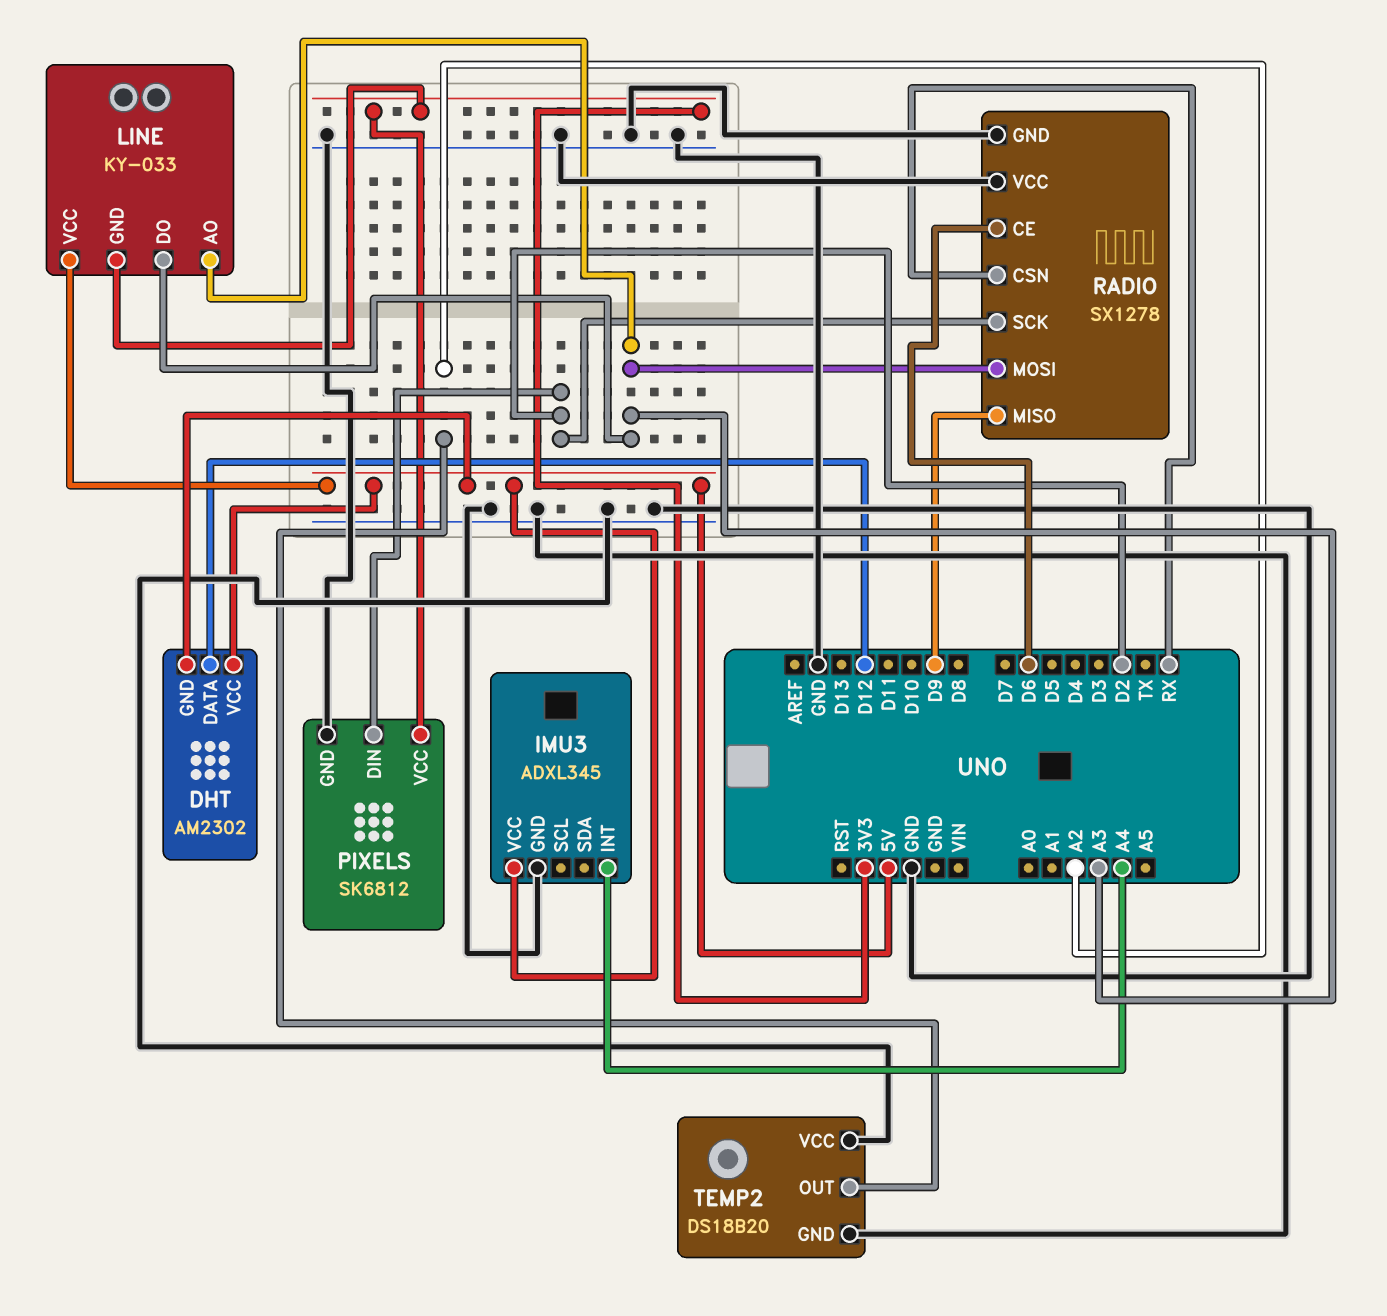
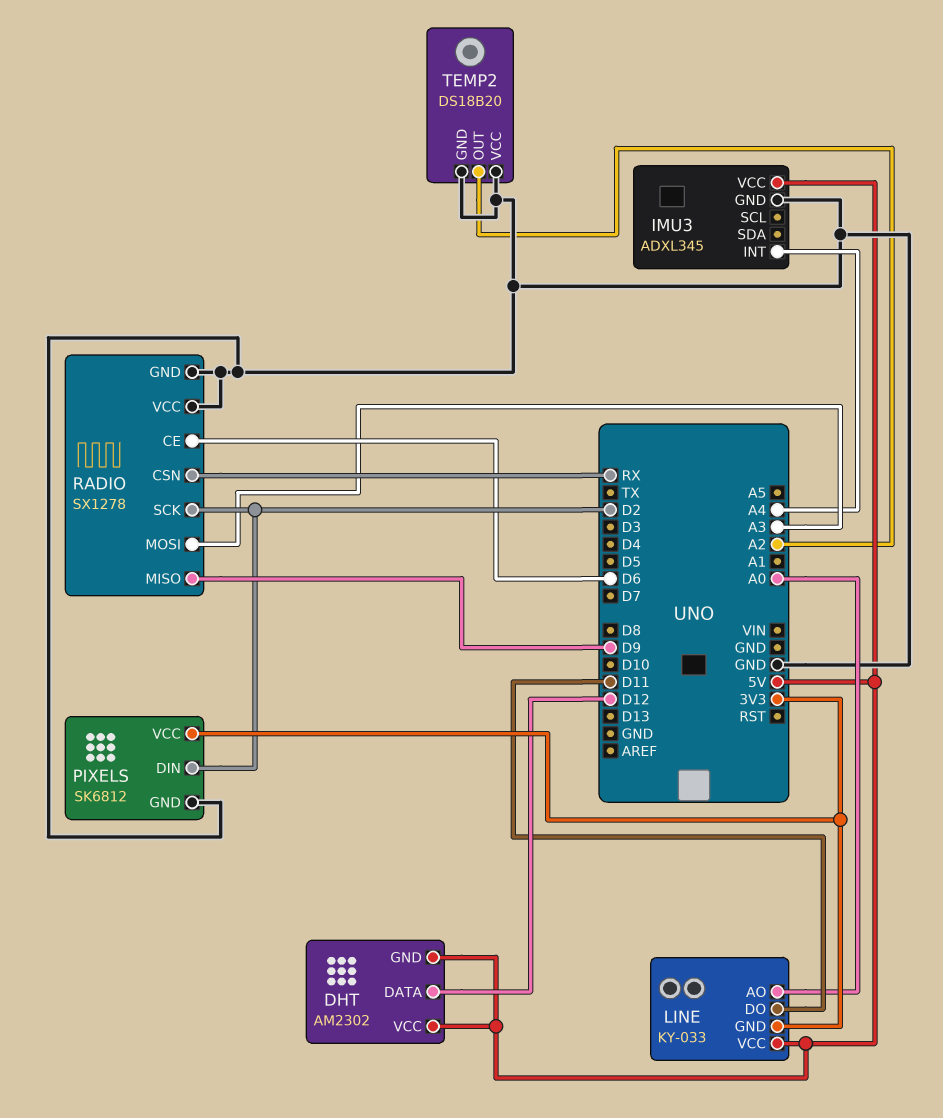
LINE pin AO: A3 -> A0
LINE pin DO: A3 -> D11

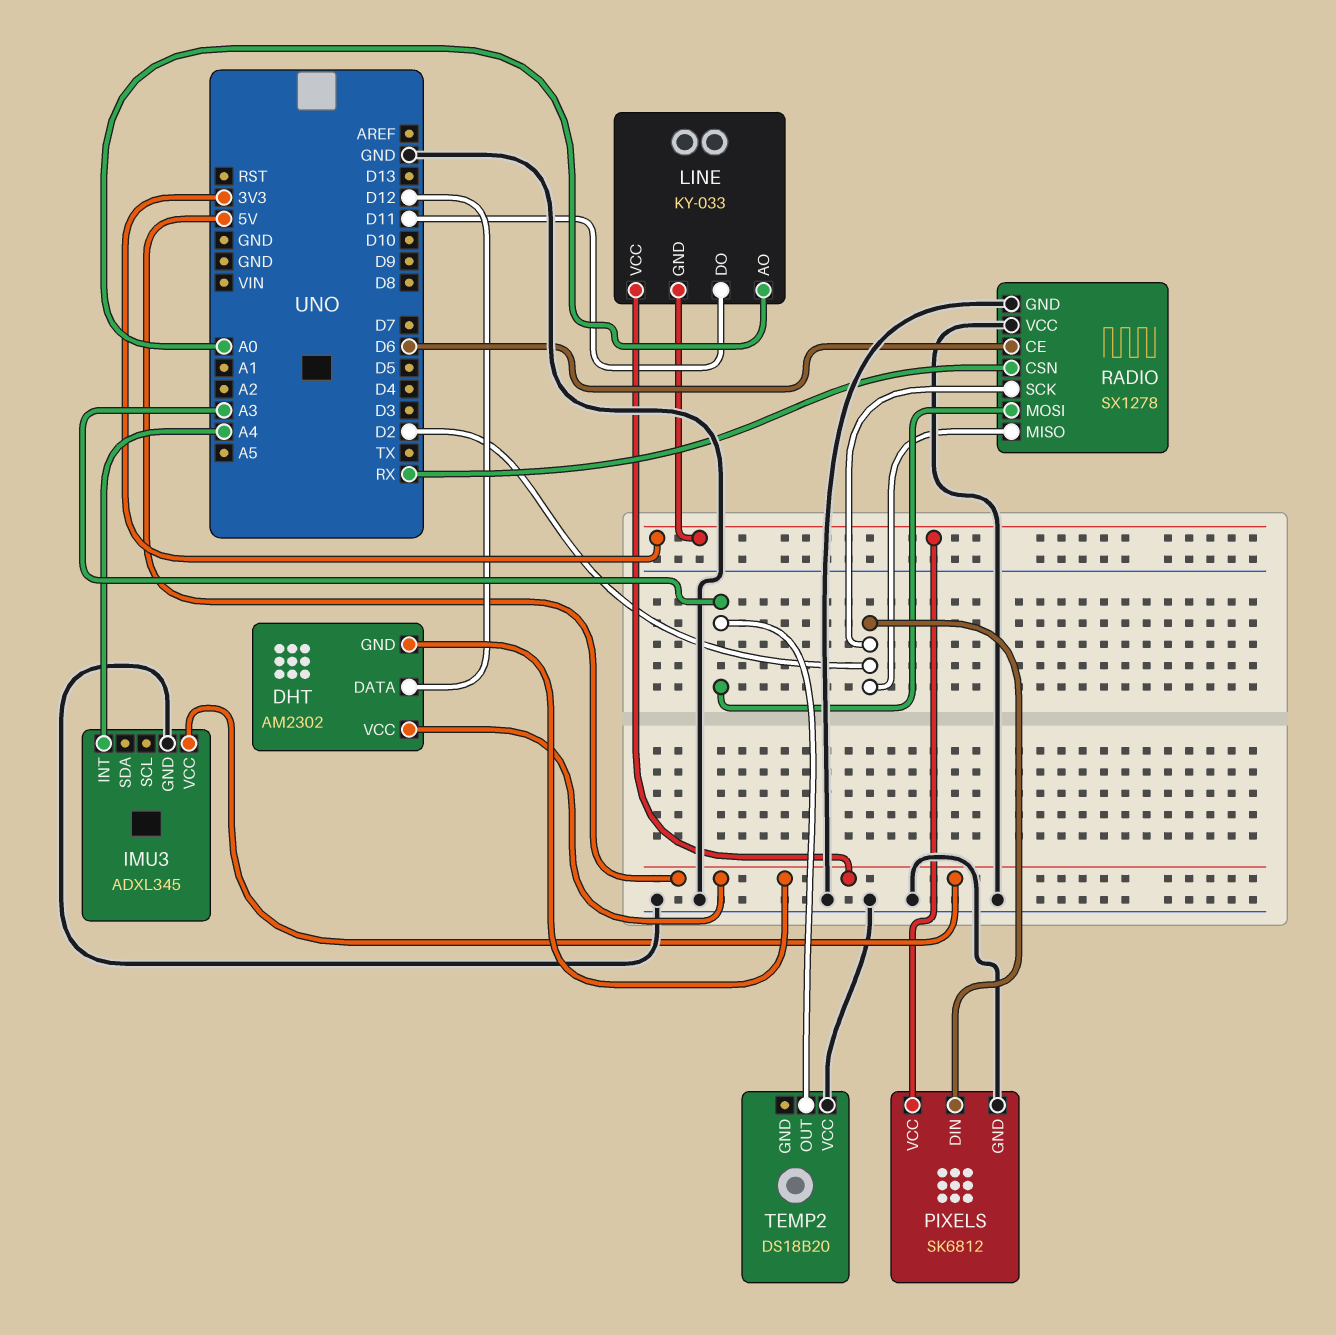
RADIO pin MISO: D9 -> D2
TEMP2 pin GND: GND -> none
TEMP2 pin OUT: A2 -> A3

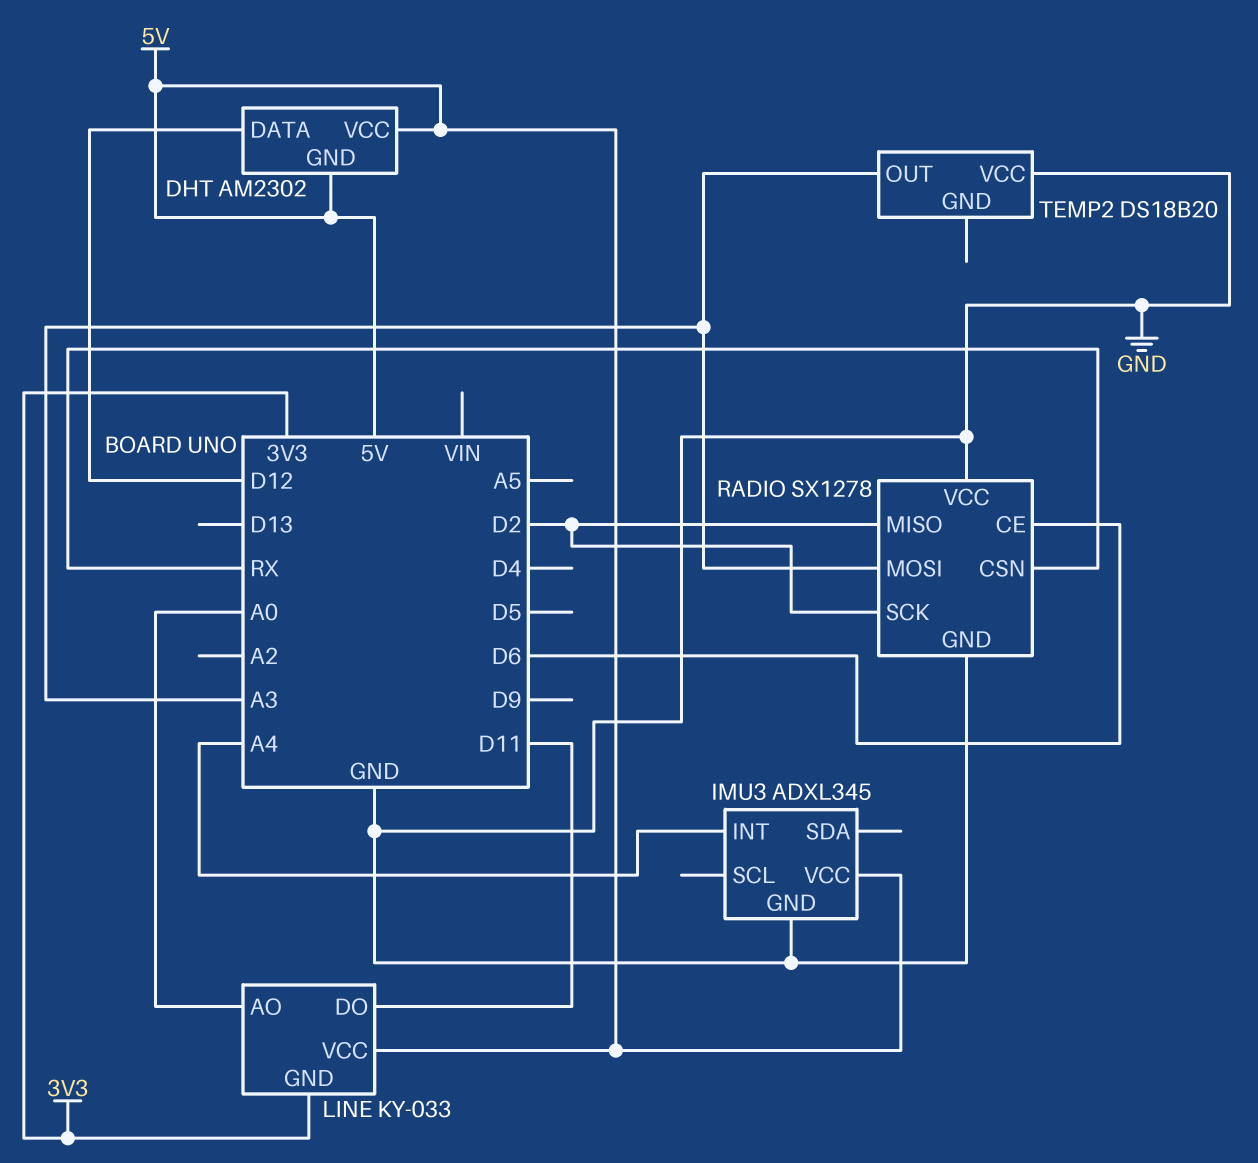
PIXELS: SK6812 -> none
PIXELS pin DIN: D2 -> none
PIXELS pin GND: GND -> none
PIXELS pin VCC: 3V3 -> none

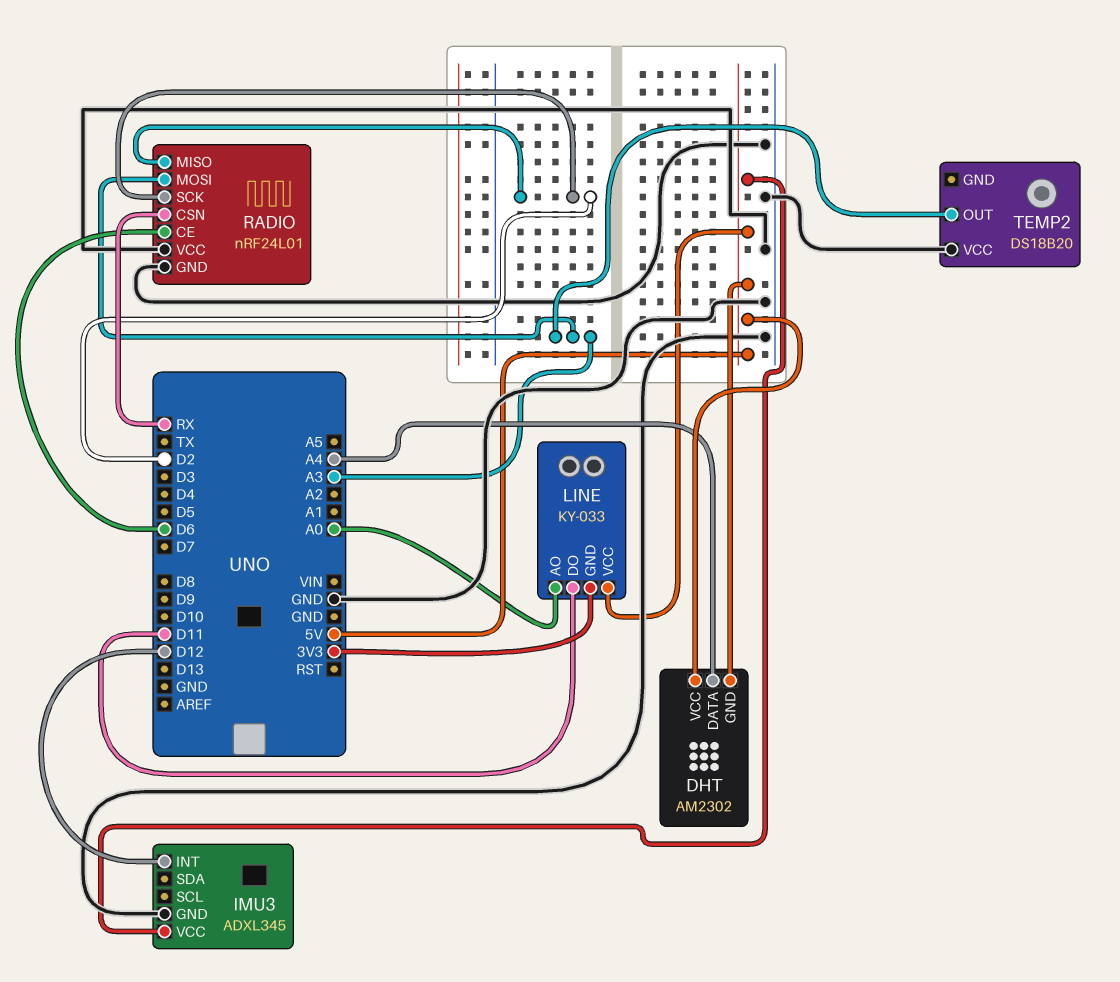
DHT pin DATA: D12 -> A4
IMU3 pin INT: A4 -> D12
RADIO: SX1278 -> nRF24L01

